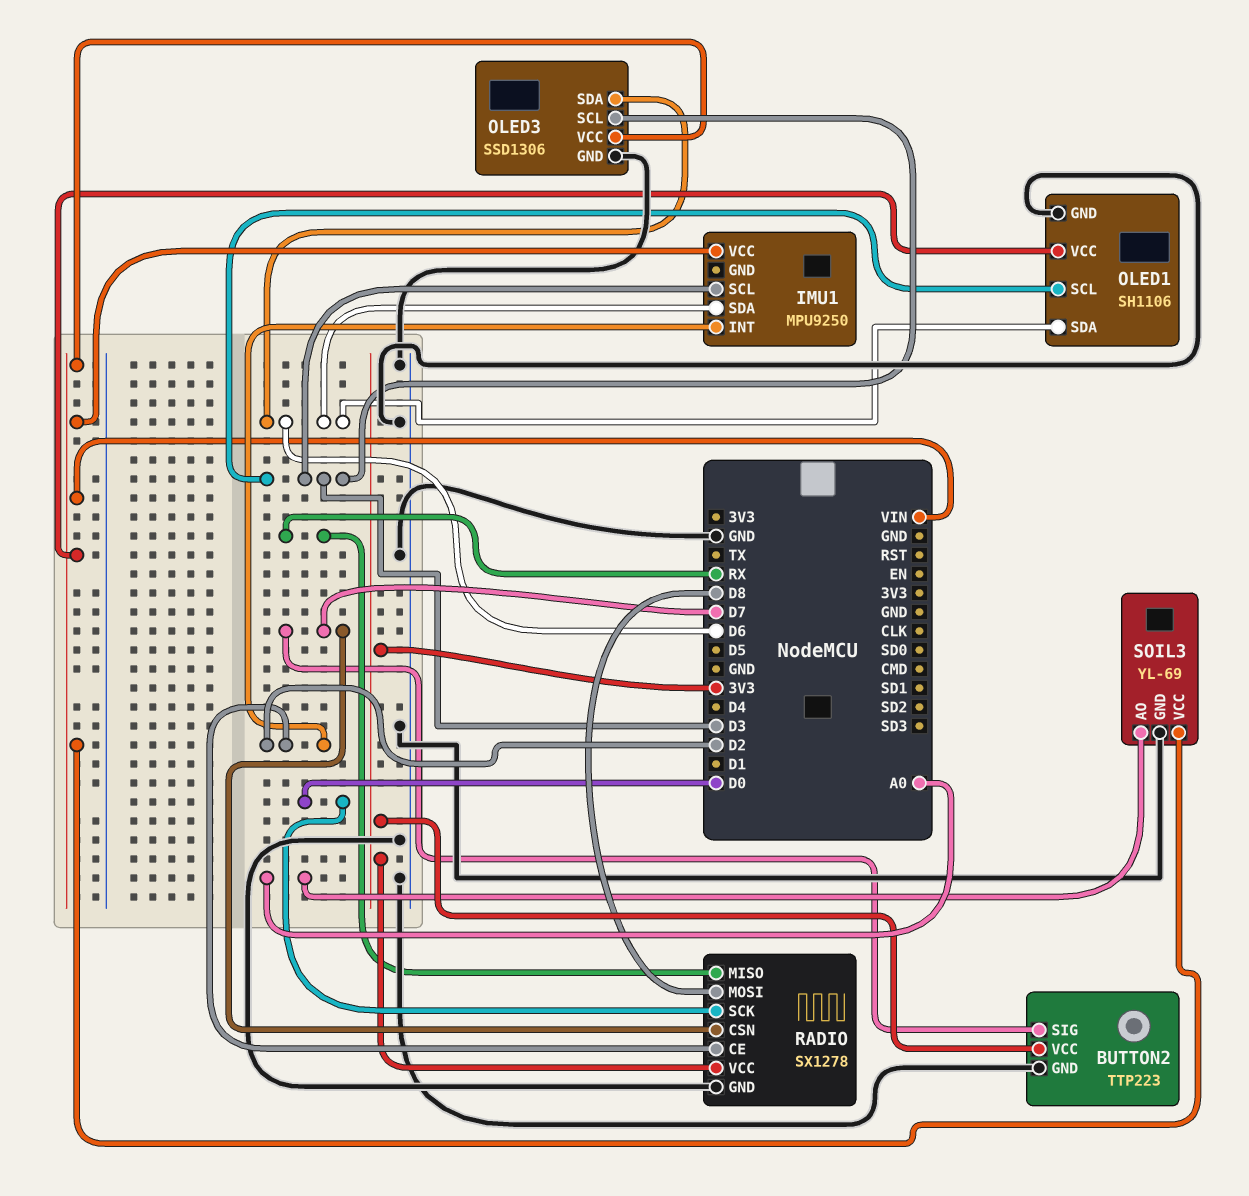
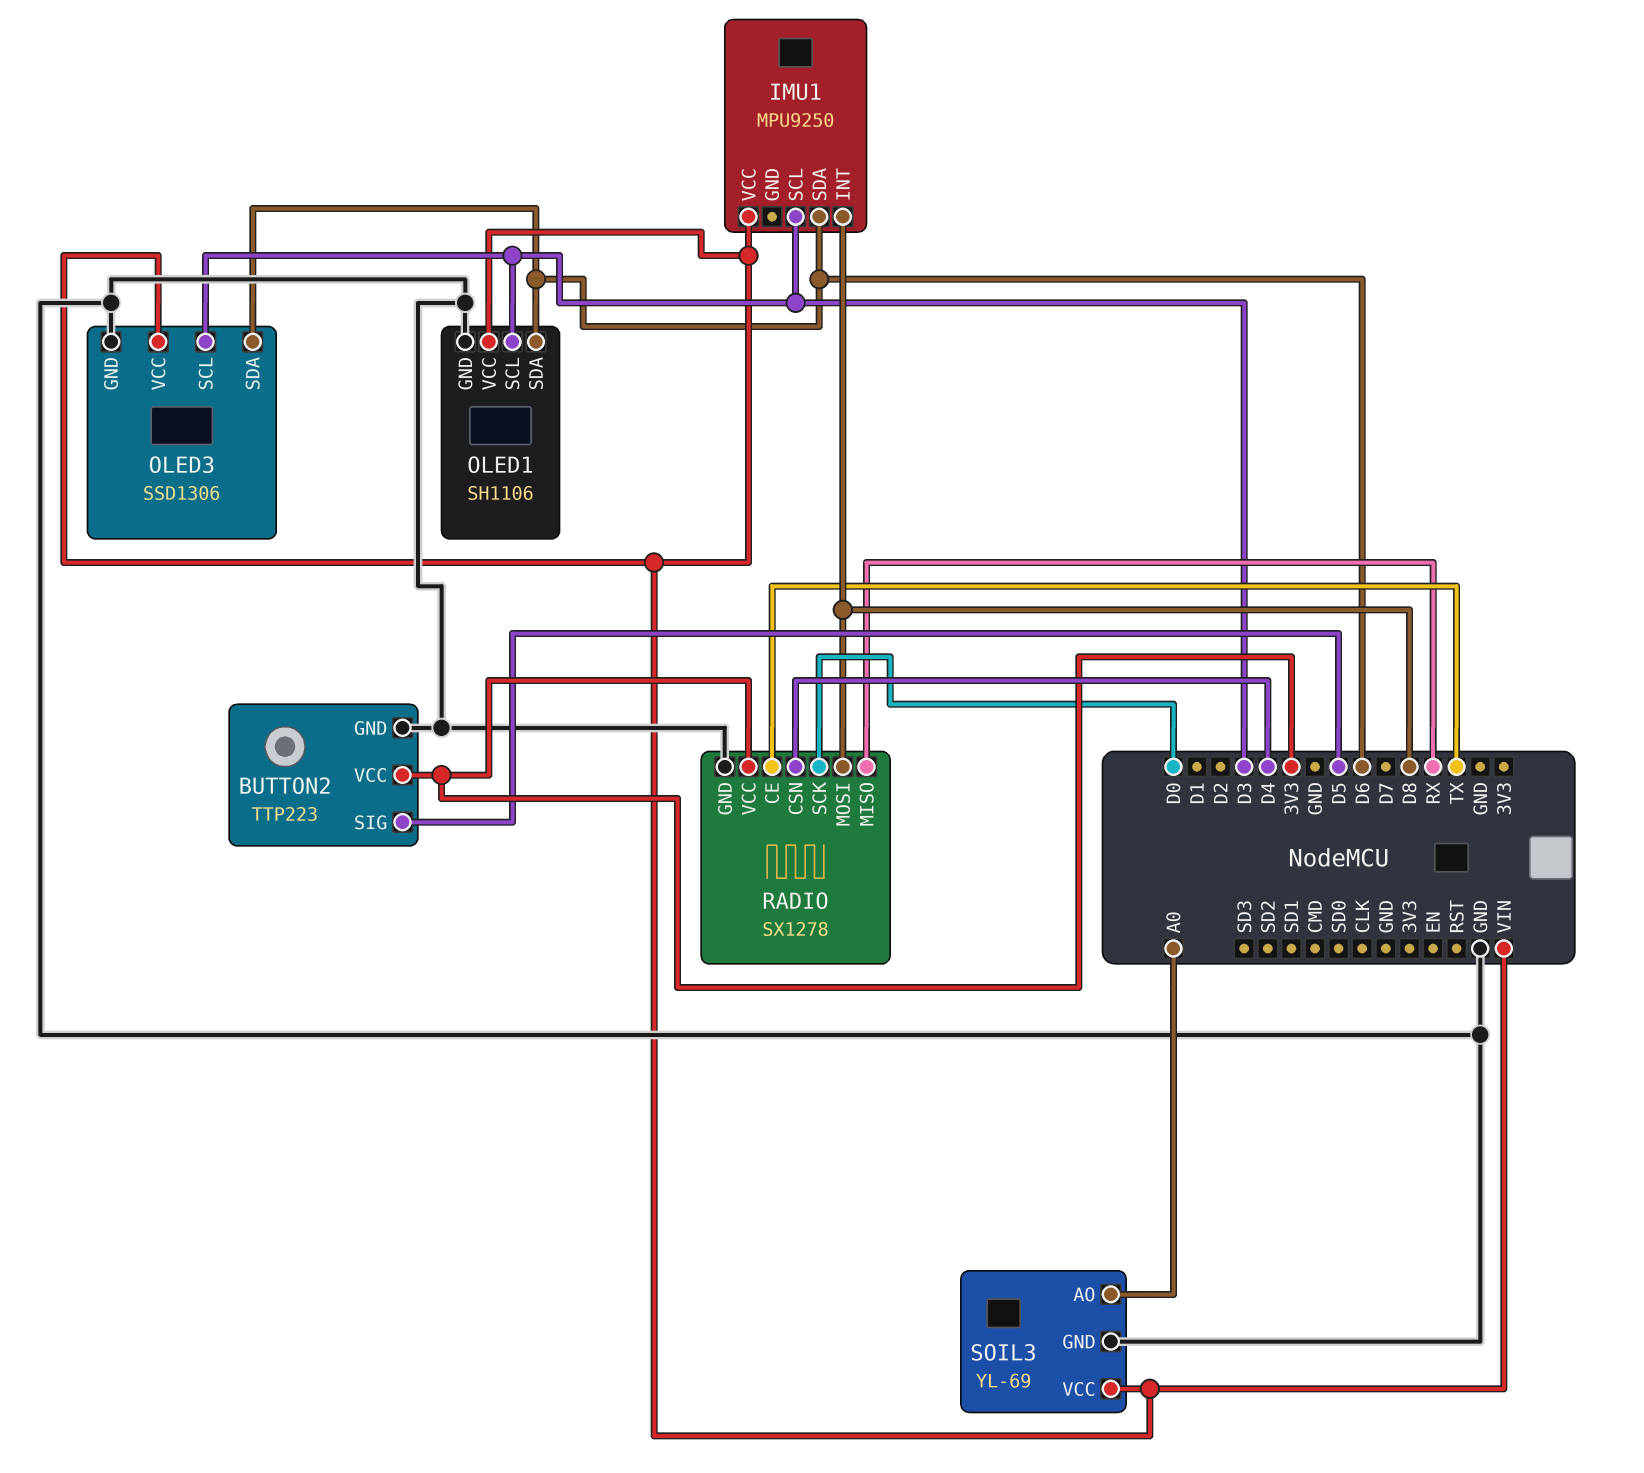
BUTTON2 pin SIG: D7 -> D5
IMU1 pin INT: D2 -> D8
RADIO pin CE: D2 -> TX
RADIO pin CSN: D7 -> D4

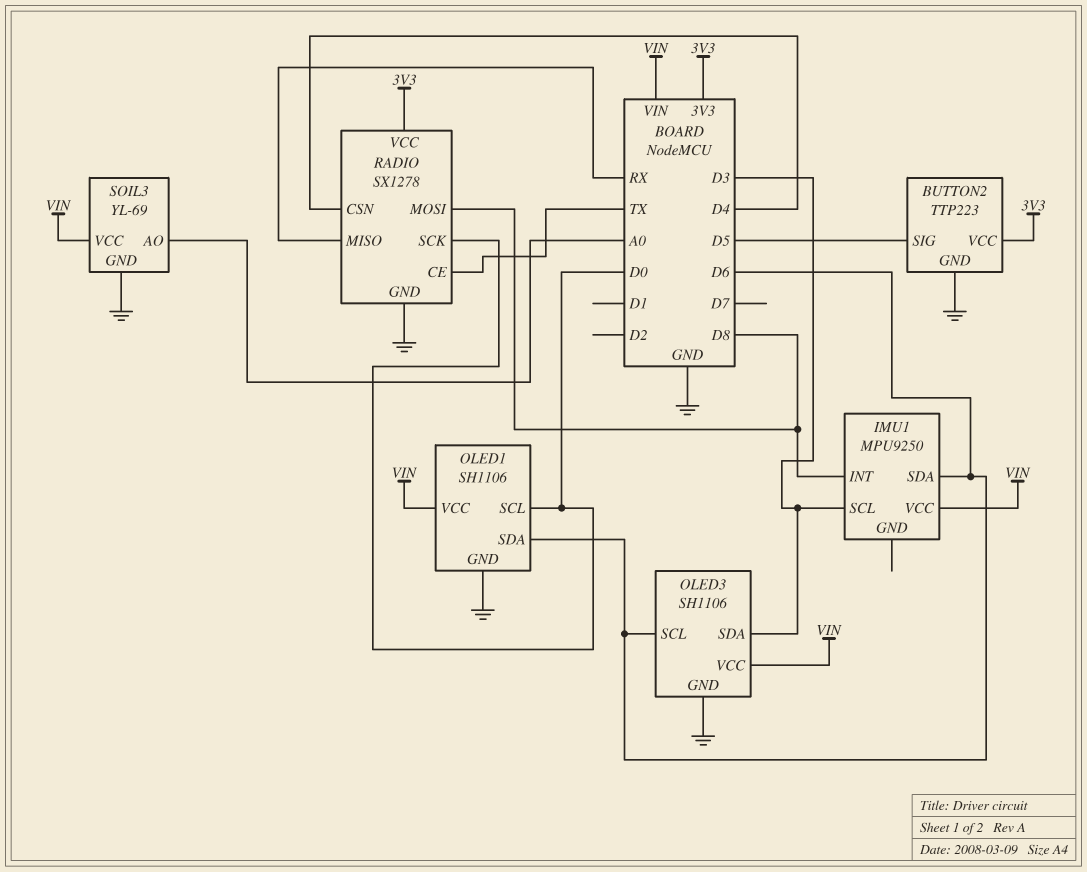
OLED1 pin SCL: D3 -> D0
OLED3: SSD1306 -> SH1106
OLED3 pin SCL: D3 -> D6
OLED3 pin SDA: D6 -> D3

